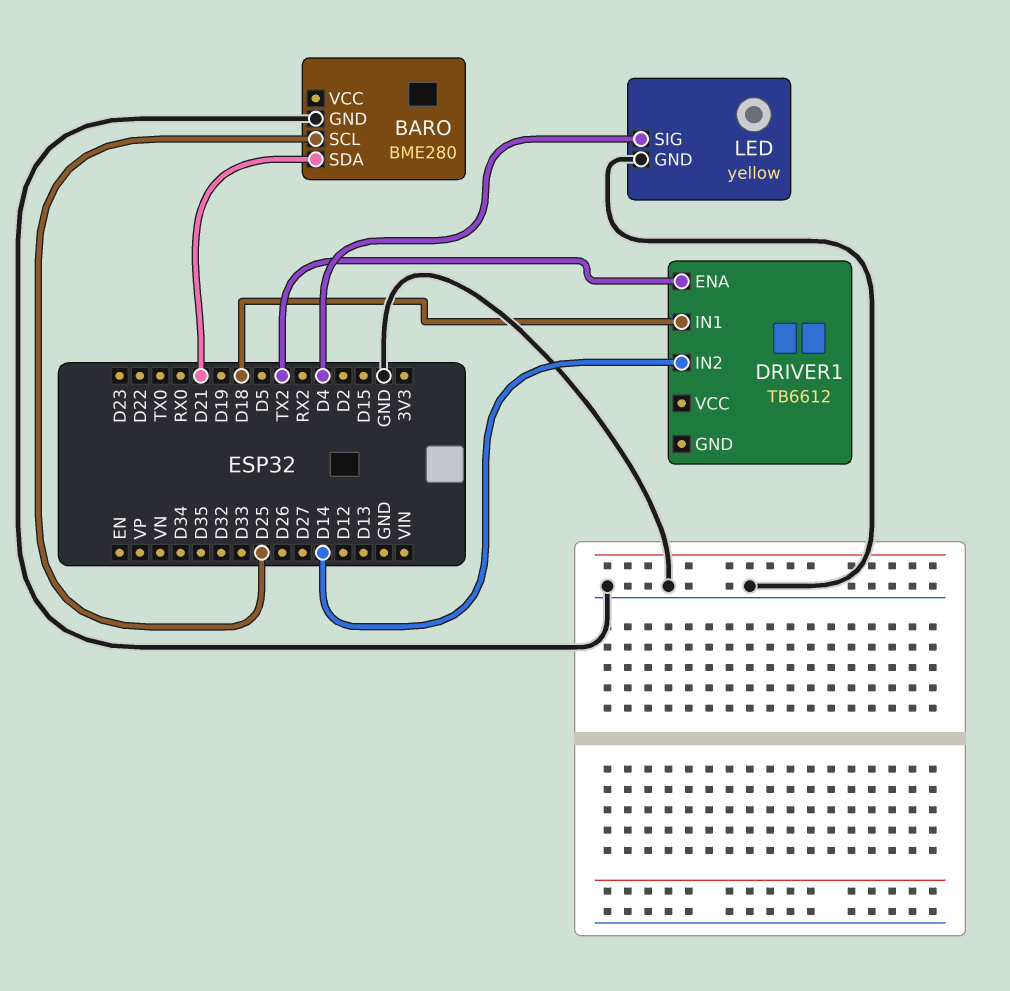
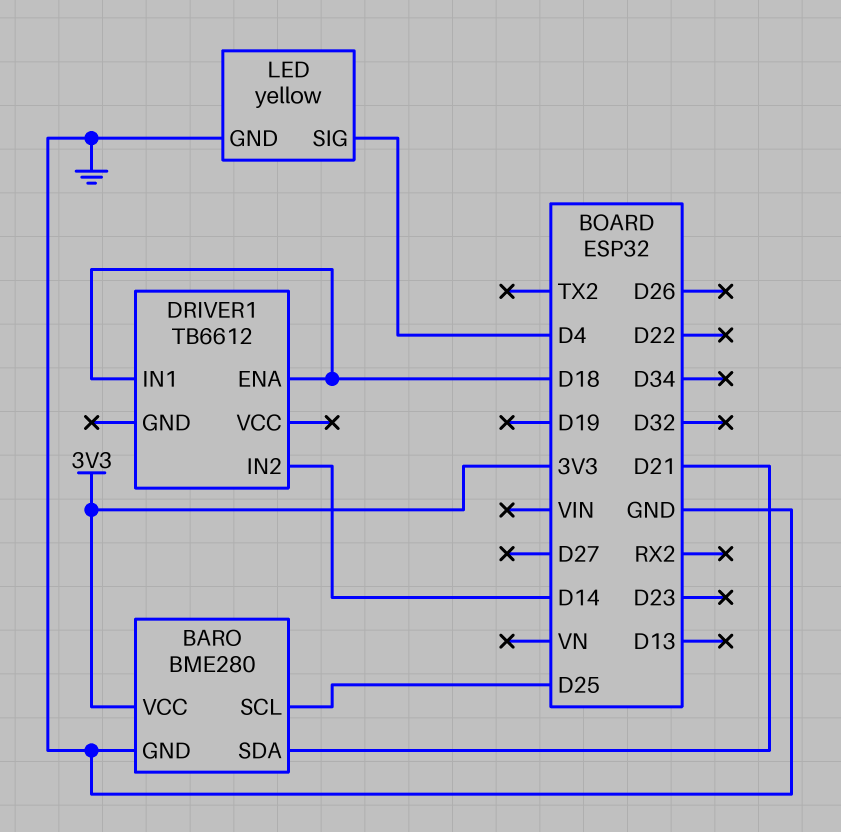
BARO pin VCC: none -> 3V3
DRIVER1 pin ENA: TX2 -> D18

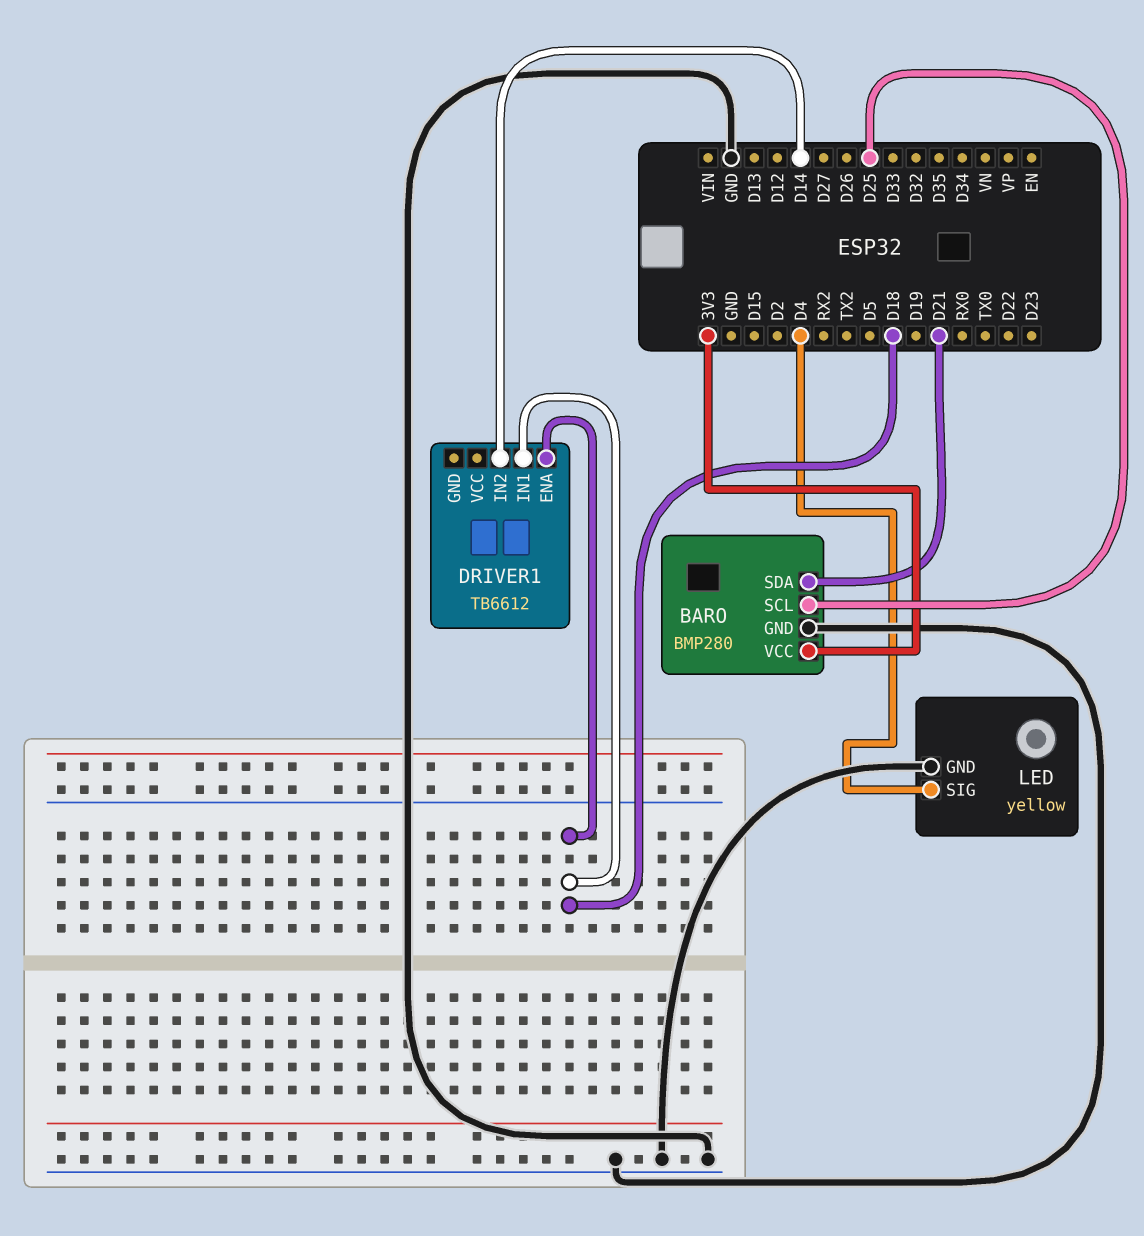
BARO: BME280 -> BMP280

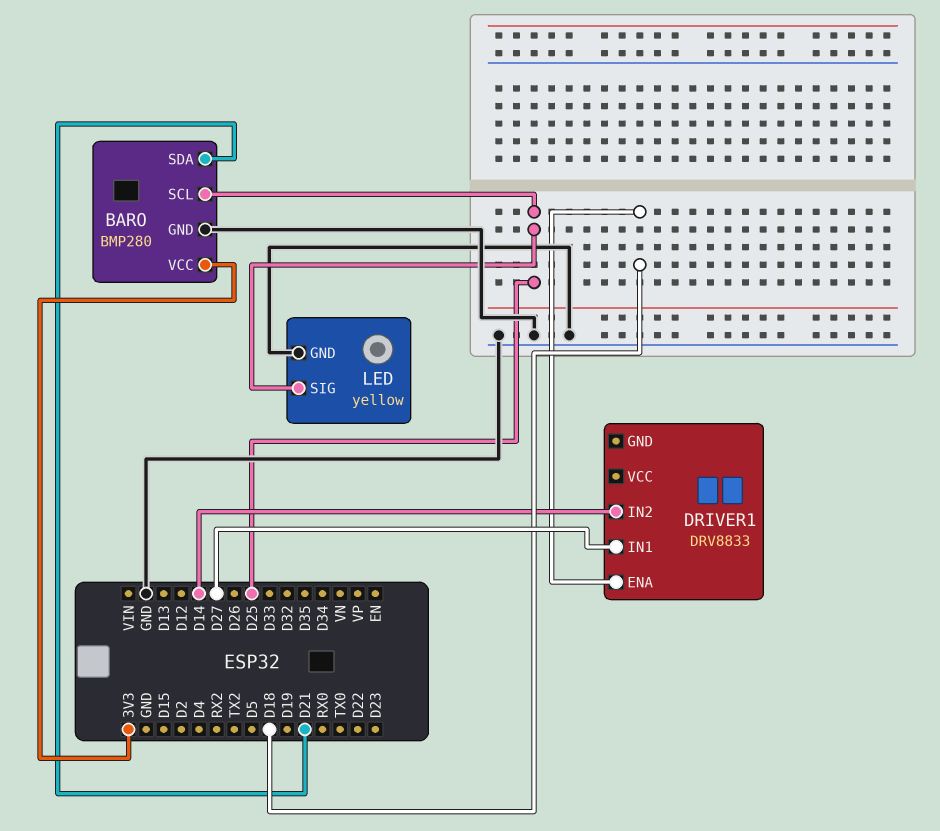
DRIVER1: TB6612 -> DRV8833
DRIVER1 pin IN1: D18 -> D27
LED pin SIG: D4 -> D25

